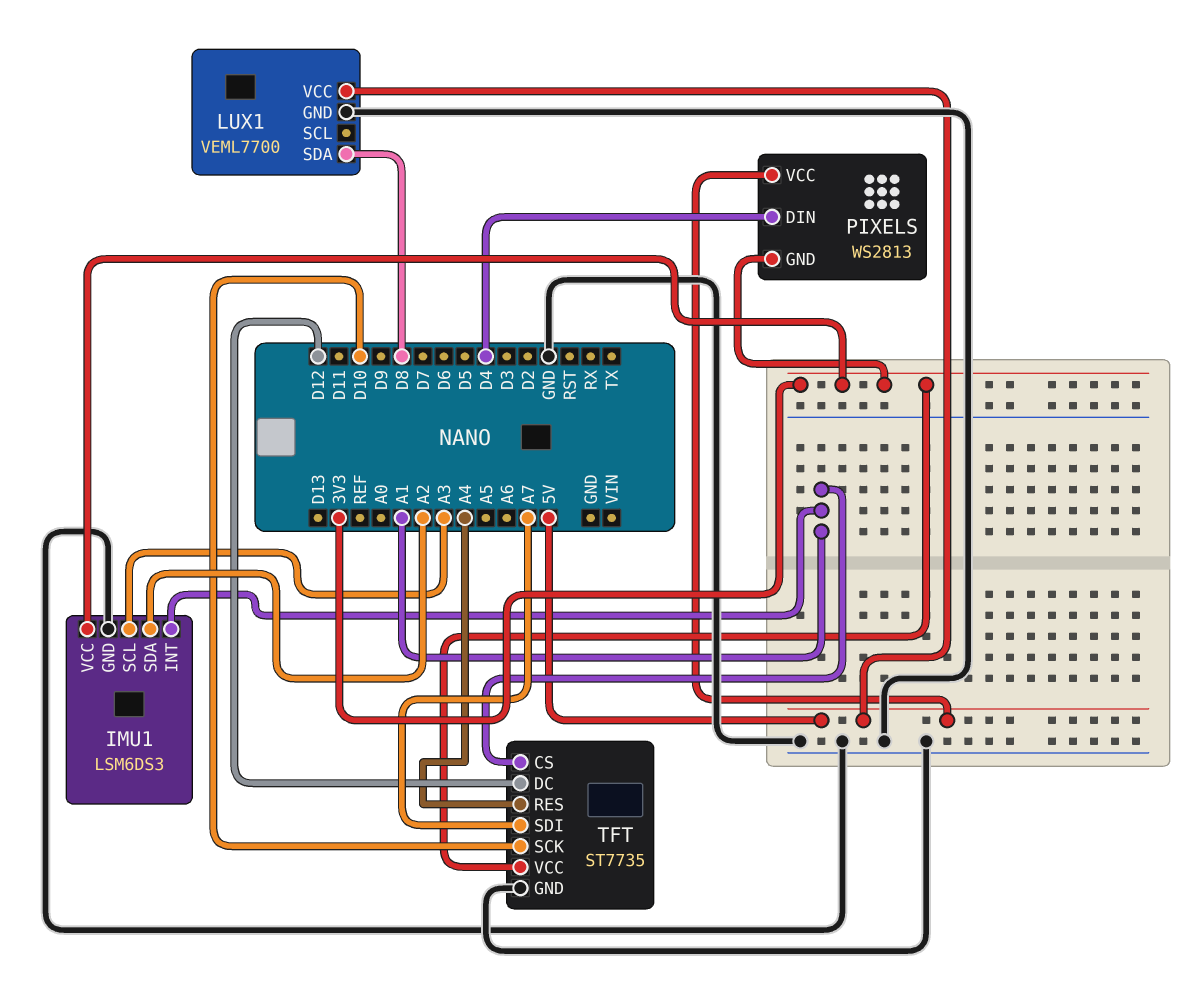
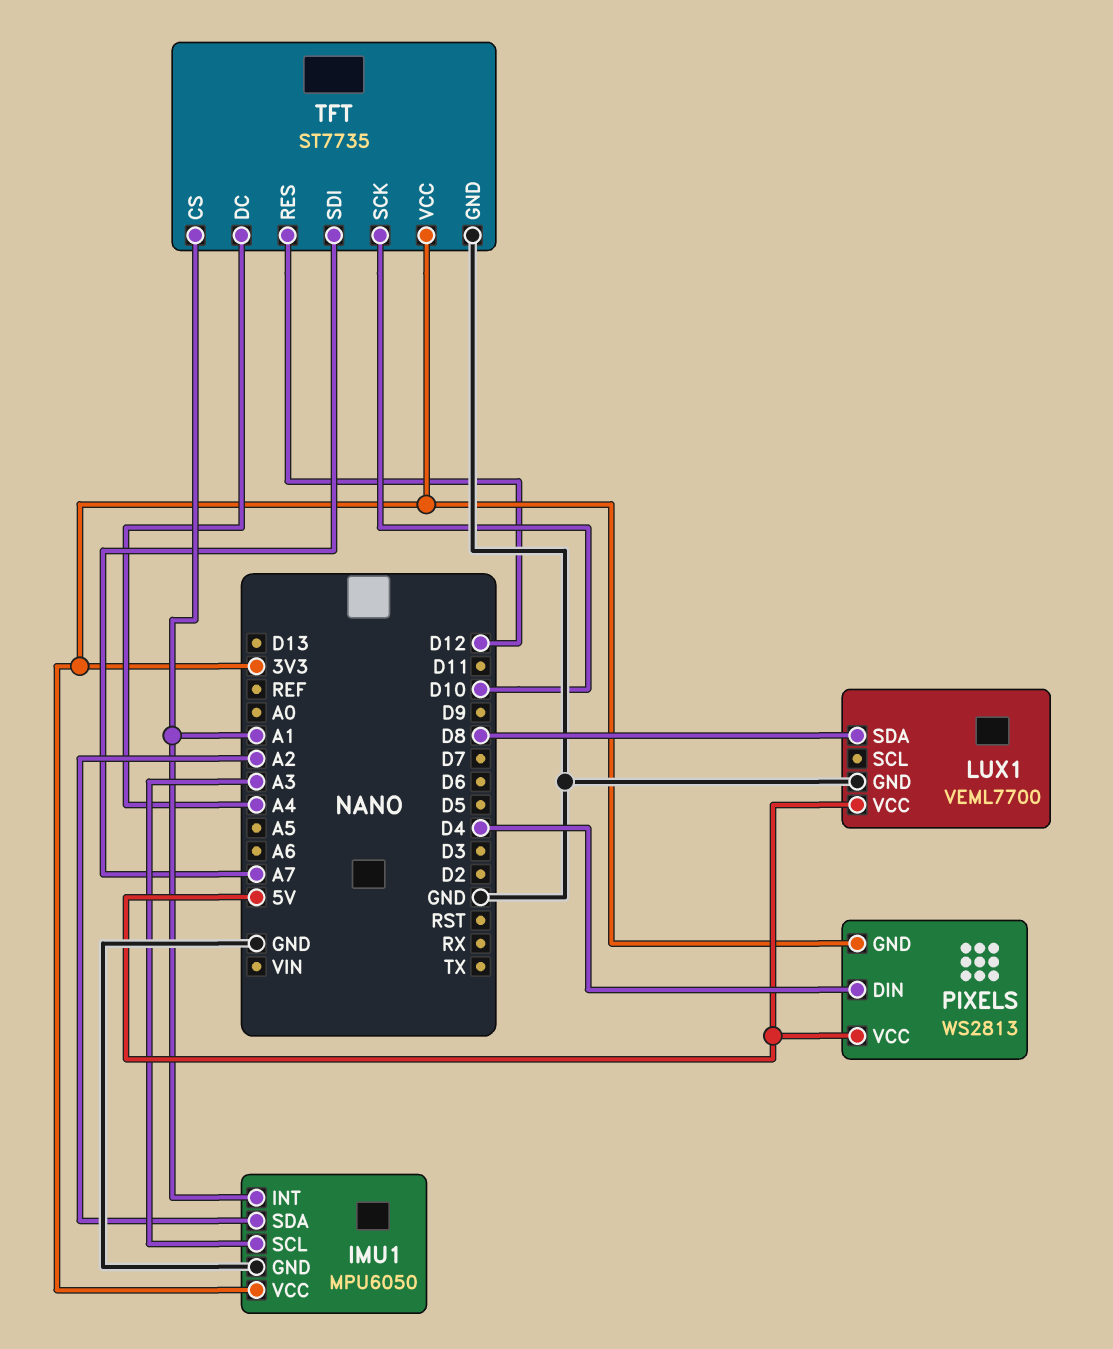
IMU1: LSM6DS3 -> MPU6050
TFT pin DC: D12 -> A4
TFT pin RES: A4 -> D12

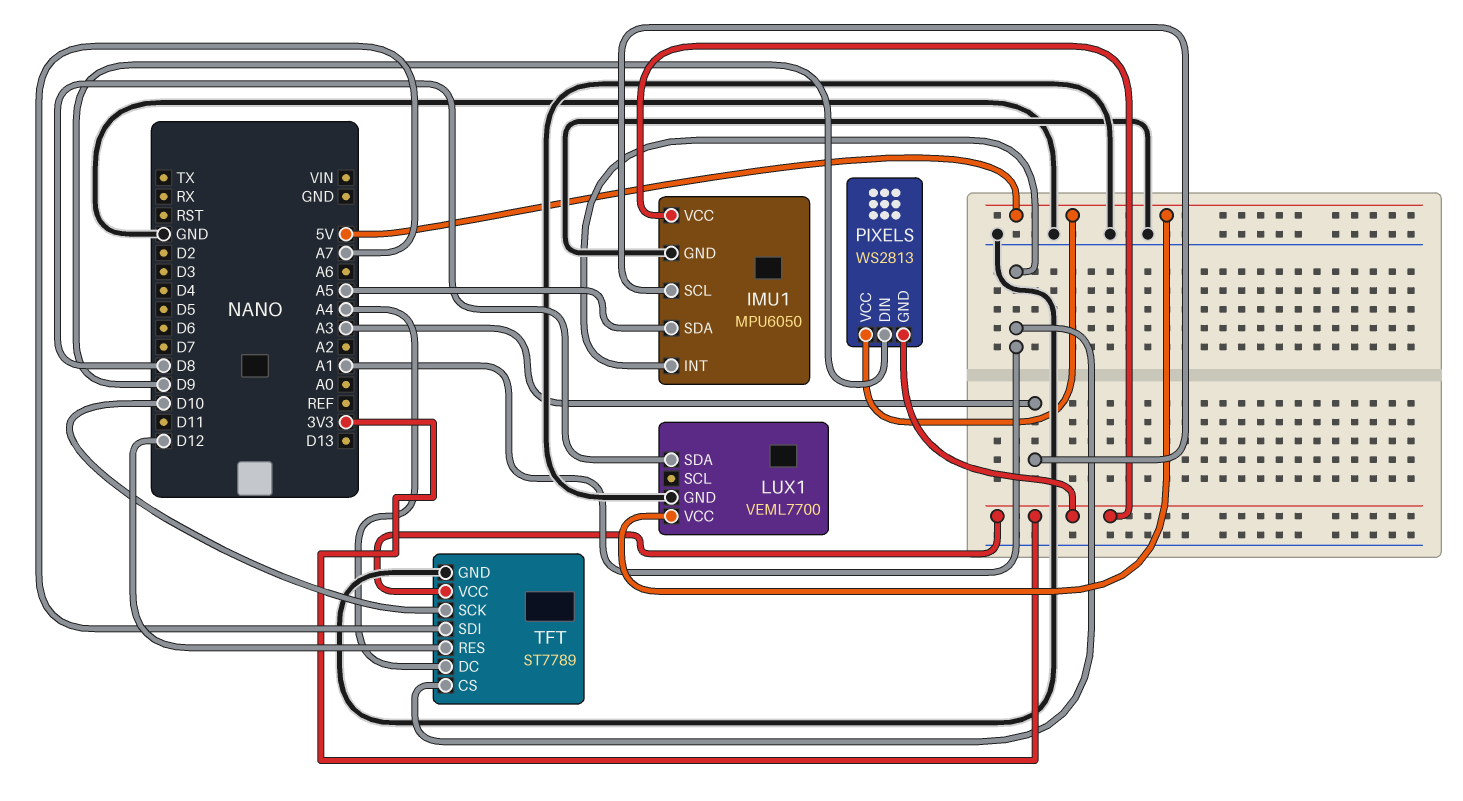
IMU1 pin SDA: A2 -> A5
PIXELS pin DIN: D4 -> D9
TFT: ST7735 -> ST7789

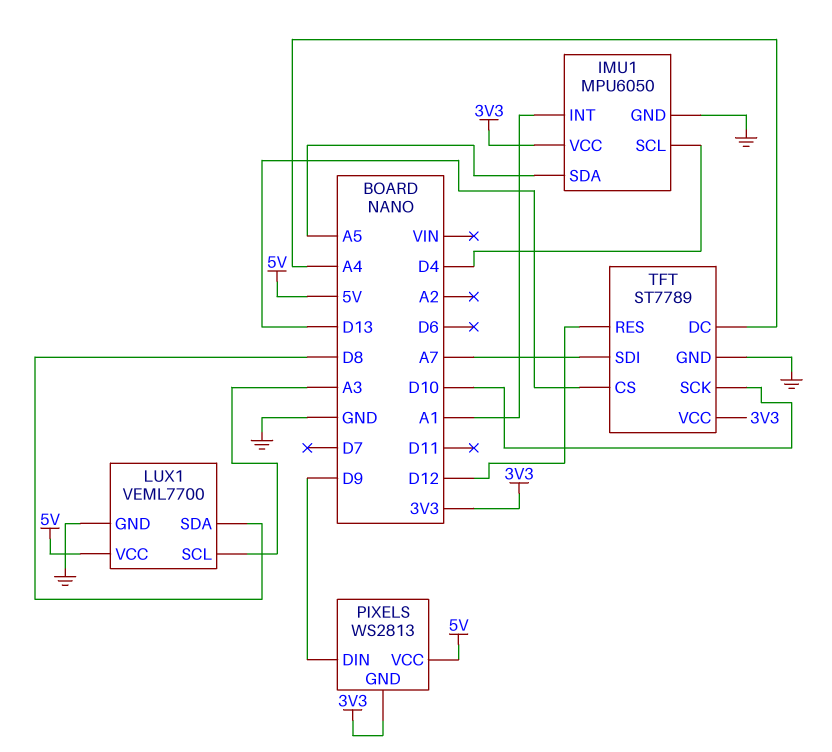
IMU1 pin SCL: A3 -> D4
LUX1 pin SCL: none -> A3
TFT pin CS: A1 -> D13

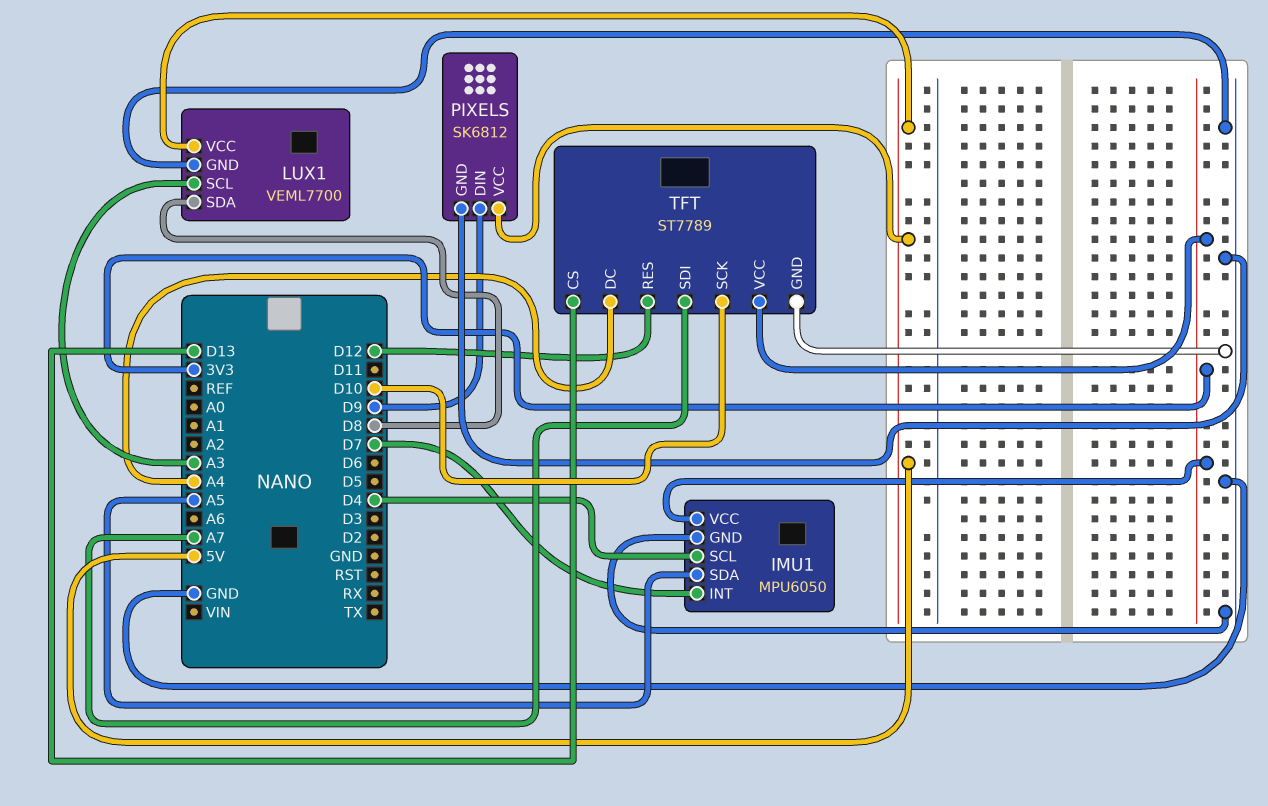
IMU1 pin INT: A1 -> D7
PIXELS: WS2813 -> SK6812
PIXELS pin GND: 3V3 -> GND

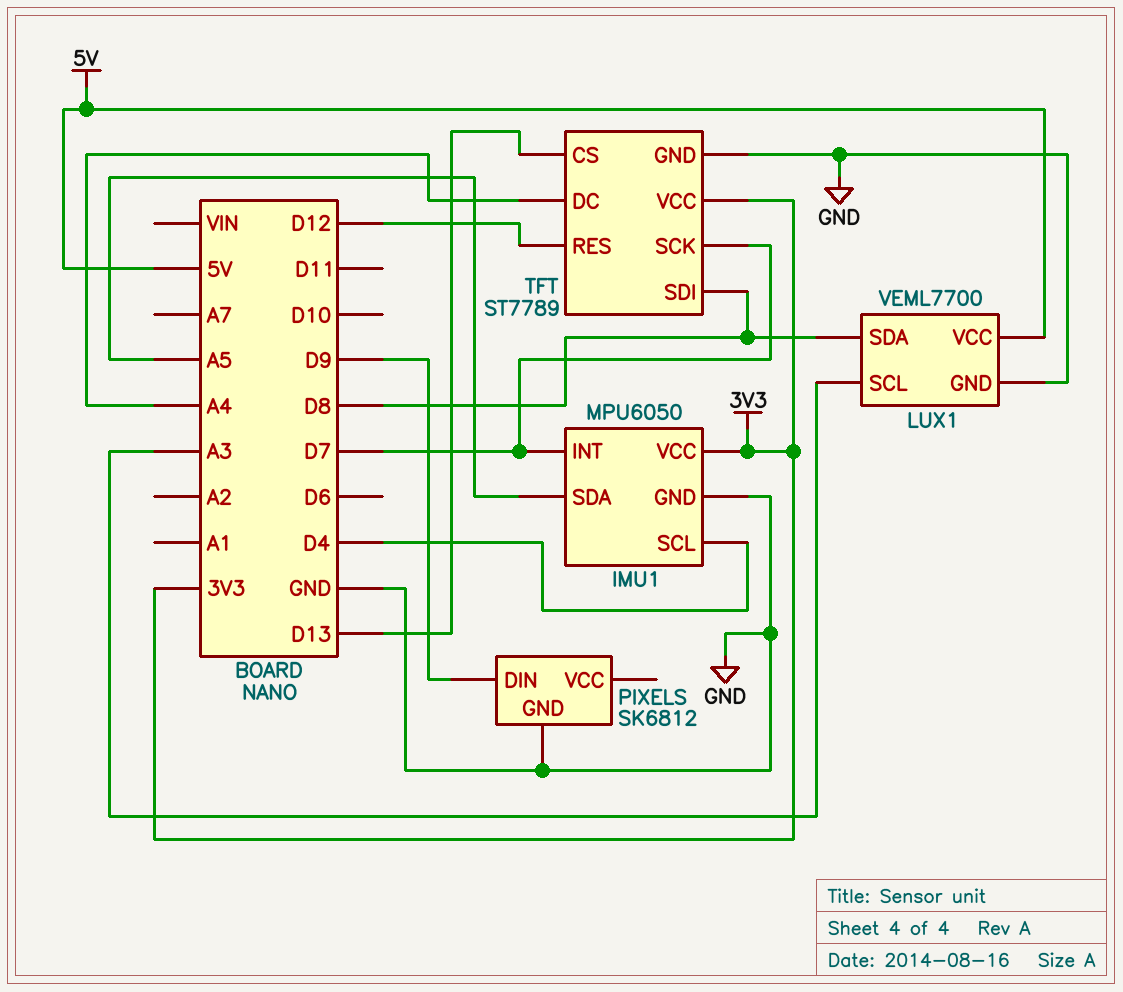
PIXELS pin VCC: 5V -> none
TFT pin SCK: D10 -> D7
TFT pin SDI: A7 -> D8

